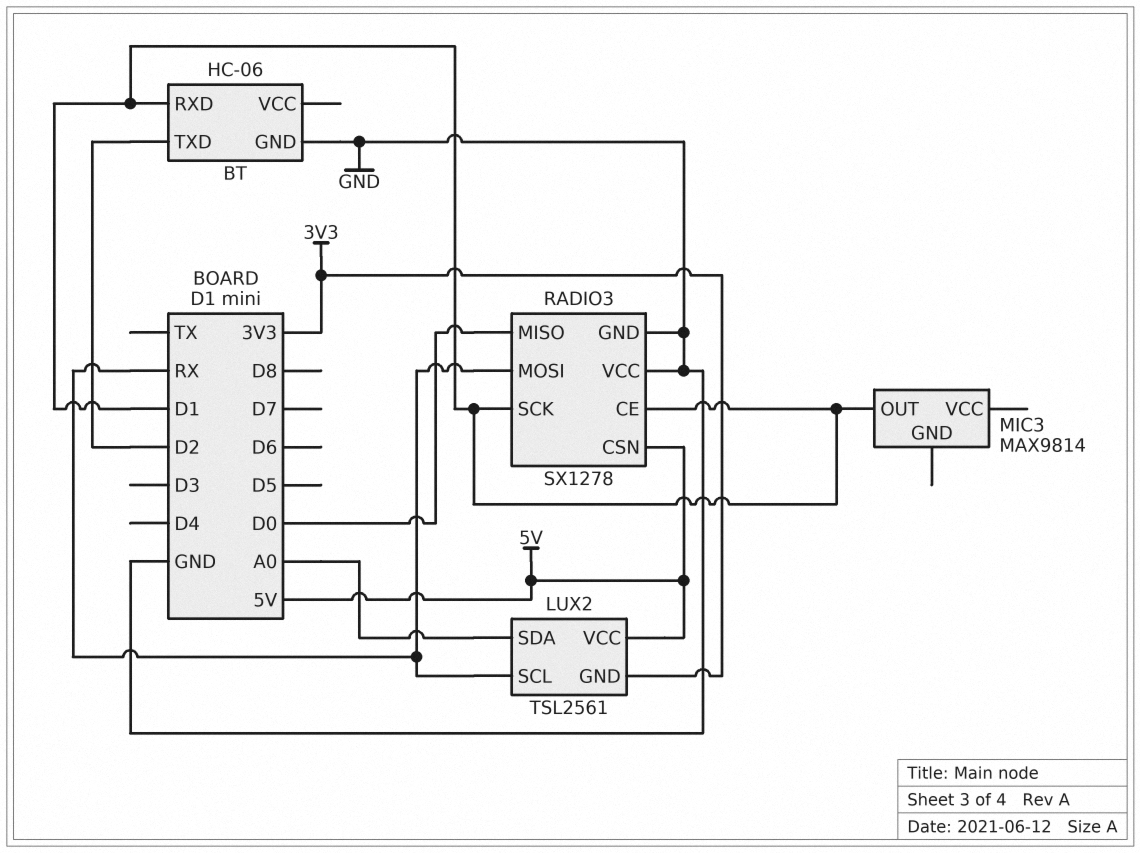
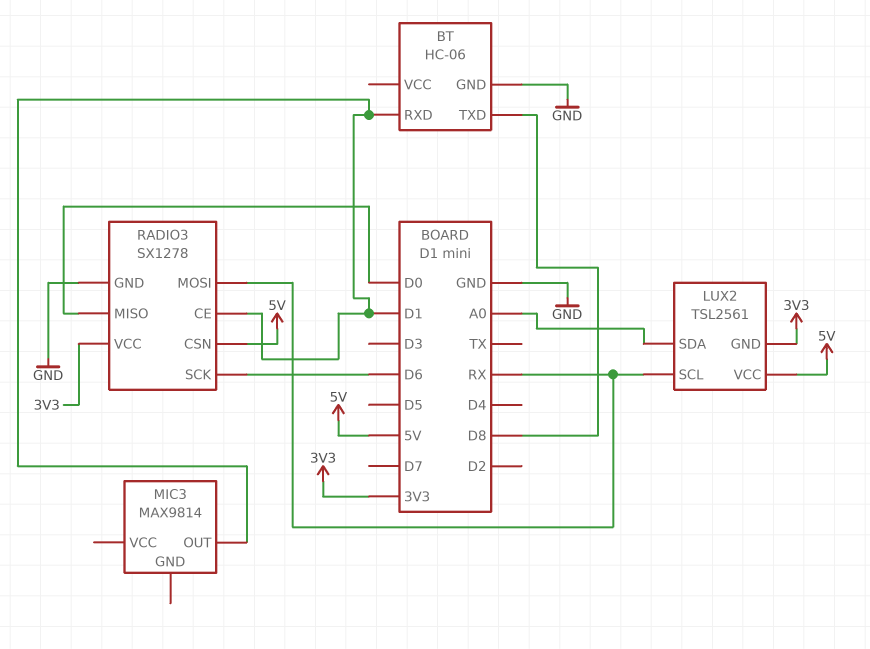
BT pin TXD: D2 -> D8
RADIO3 pin SCK: D1 -> D6
RADIO3 pin VCC: GND -> 3V3

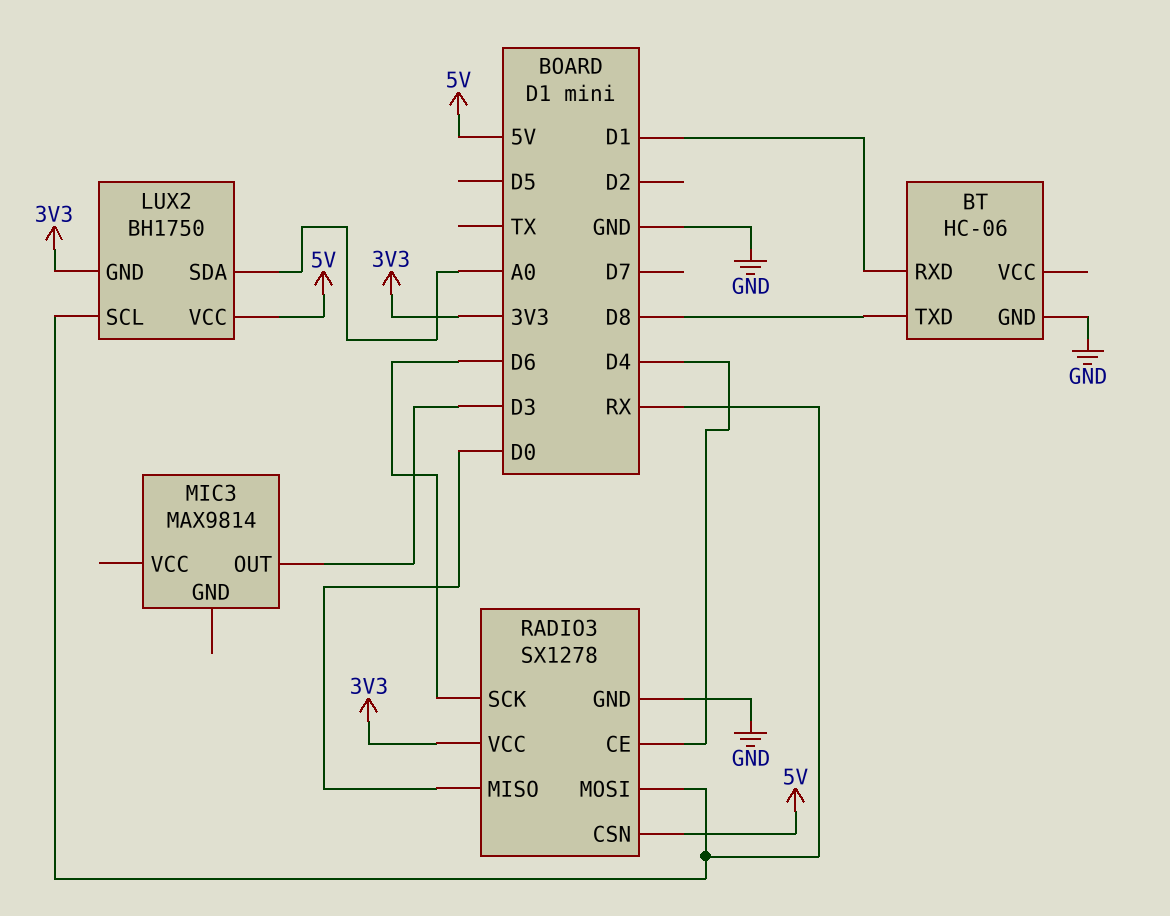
LUX2: TSL2561 -> BH1750
MIC3 pin OUT: D1 -> D3
RADIO3 pin CE: D1 -> D4

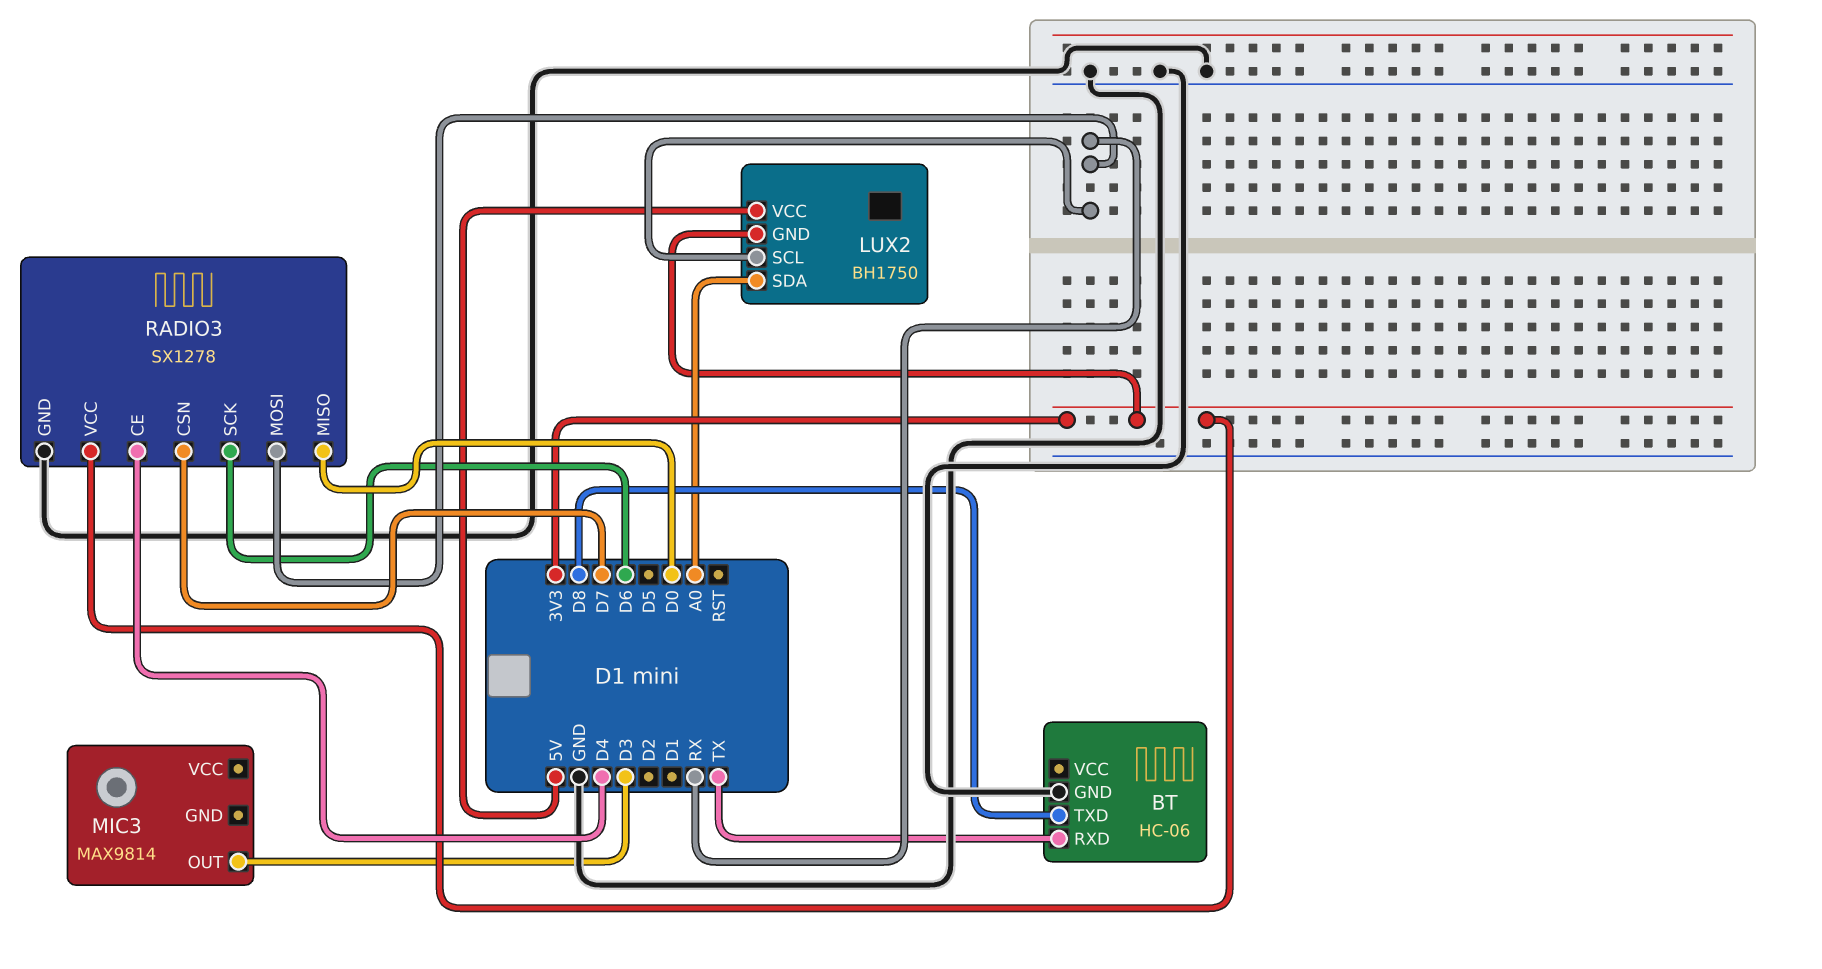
BT pin RXD: D1 -> TX
RADIO3 pin CSN: 5V -> D7

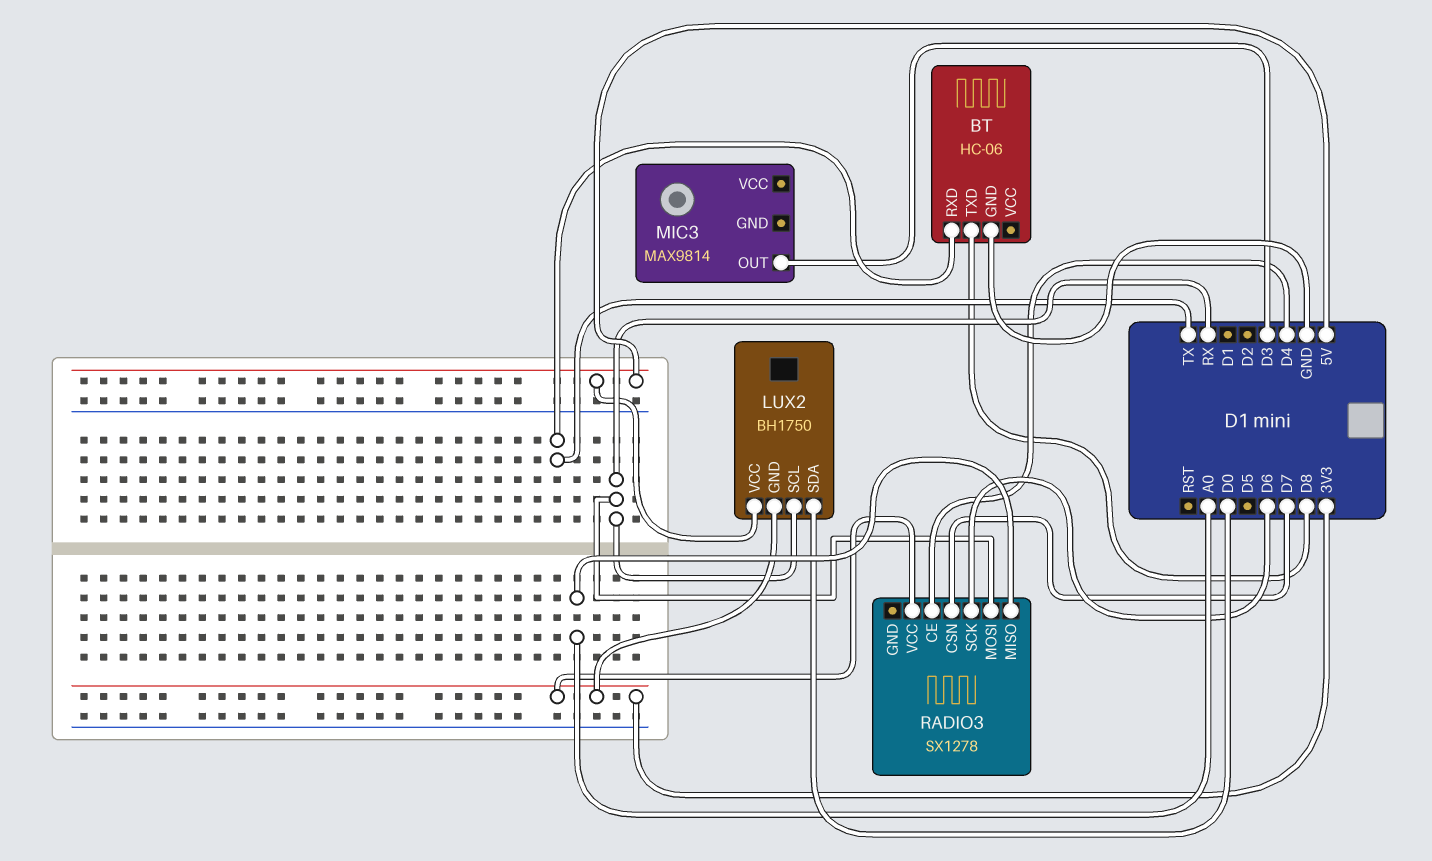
LUX2 pin SDA: A0 -> D0
RADIO3 pin GND: GND -> none
RADIO3 pin MISO: D0 -> A0

